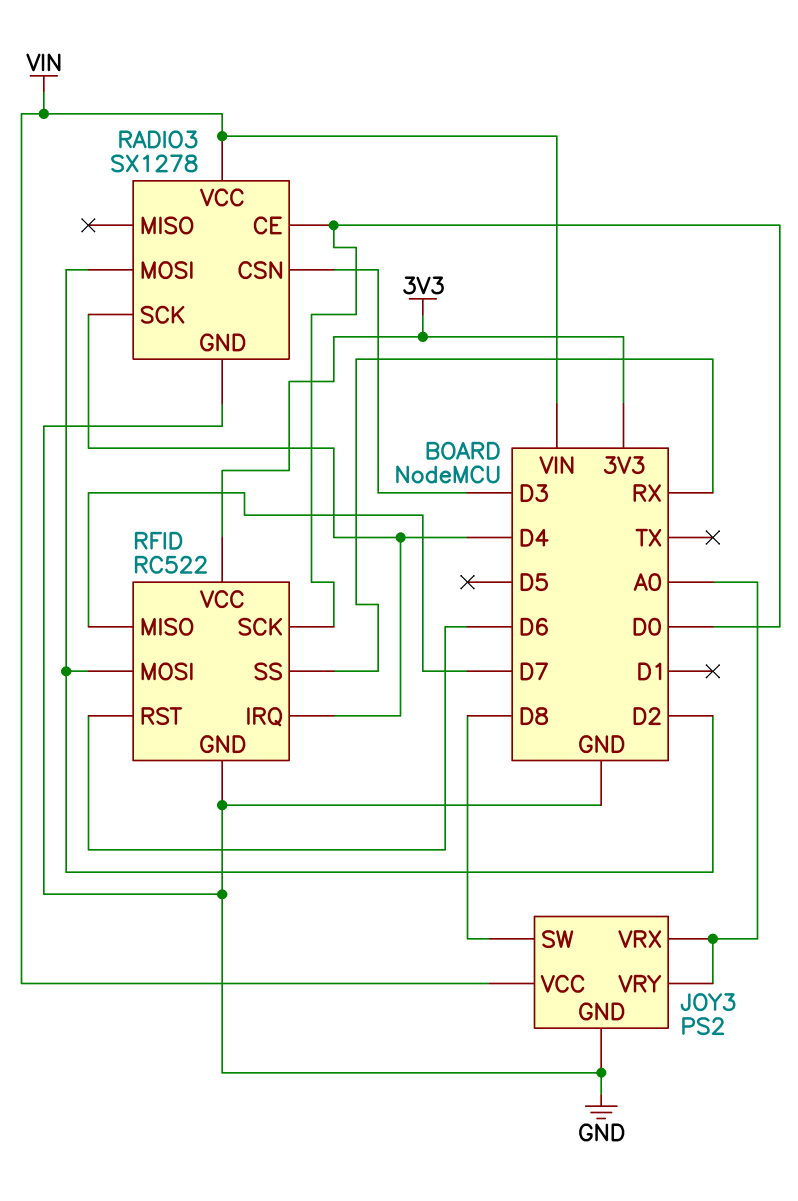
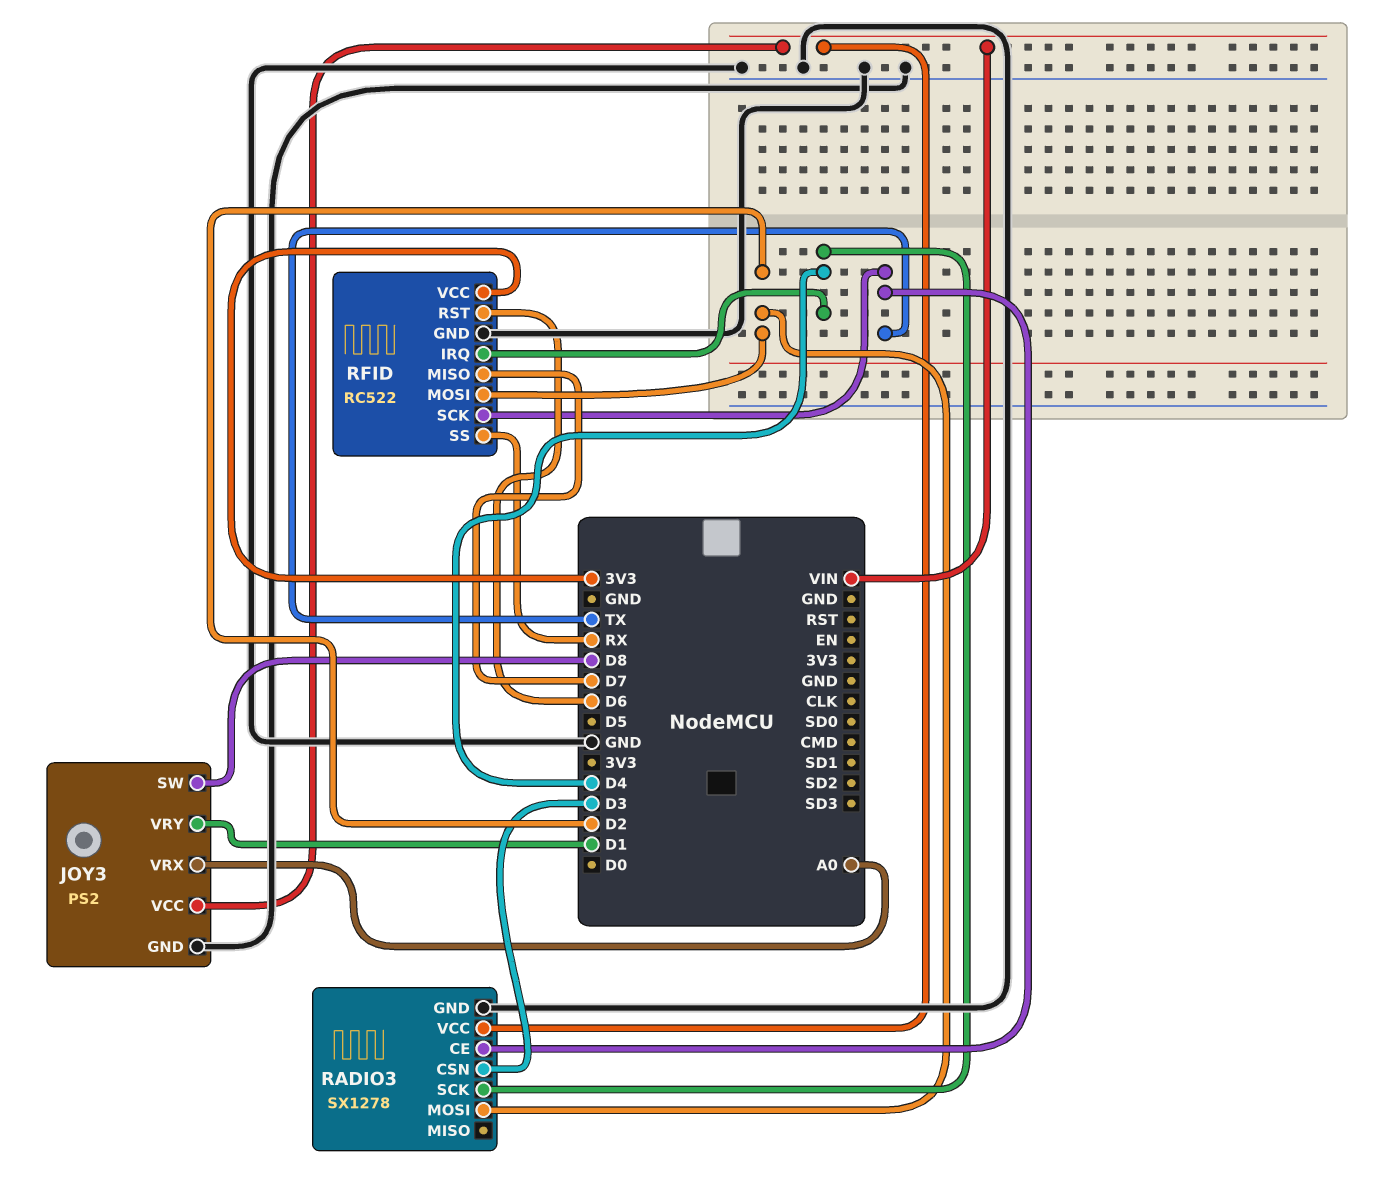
JOY3 pin VRY: A0 -> D1
RADIO3 pin CE: D0 -> TX
RFID pin SCK: D0 -> TX

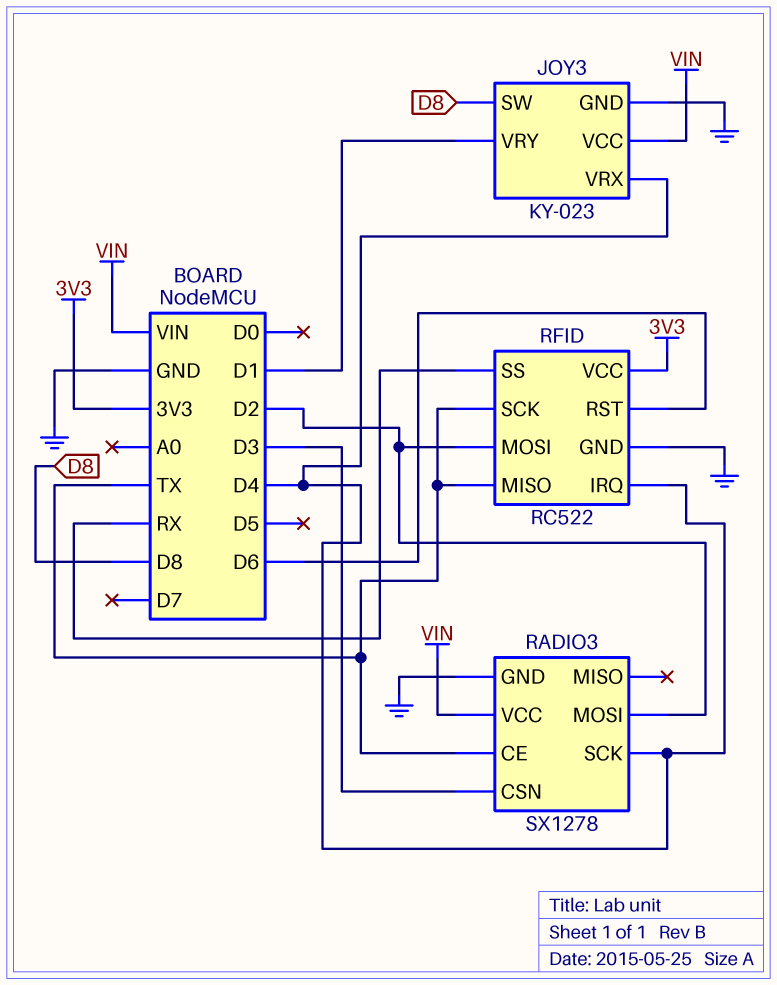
JOY3: PS2 -> KY-023
JOY3 pin VRX: A0 -> D4
RFID pin MISO: D7 -> TX

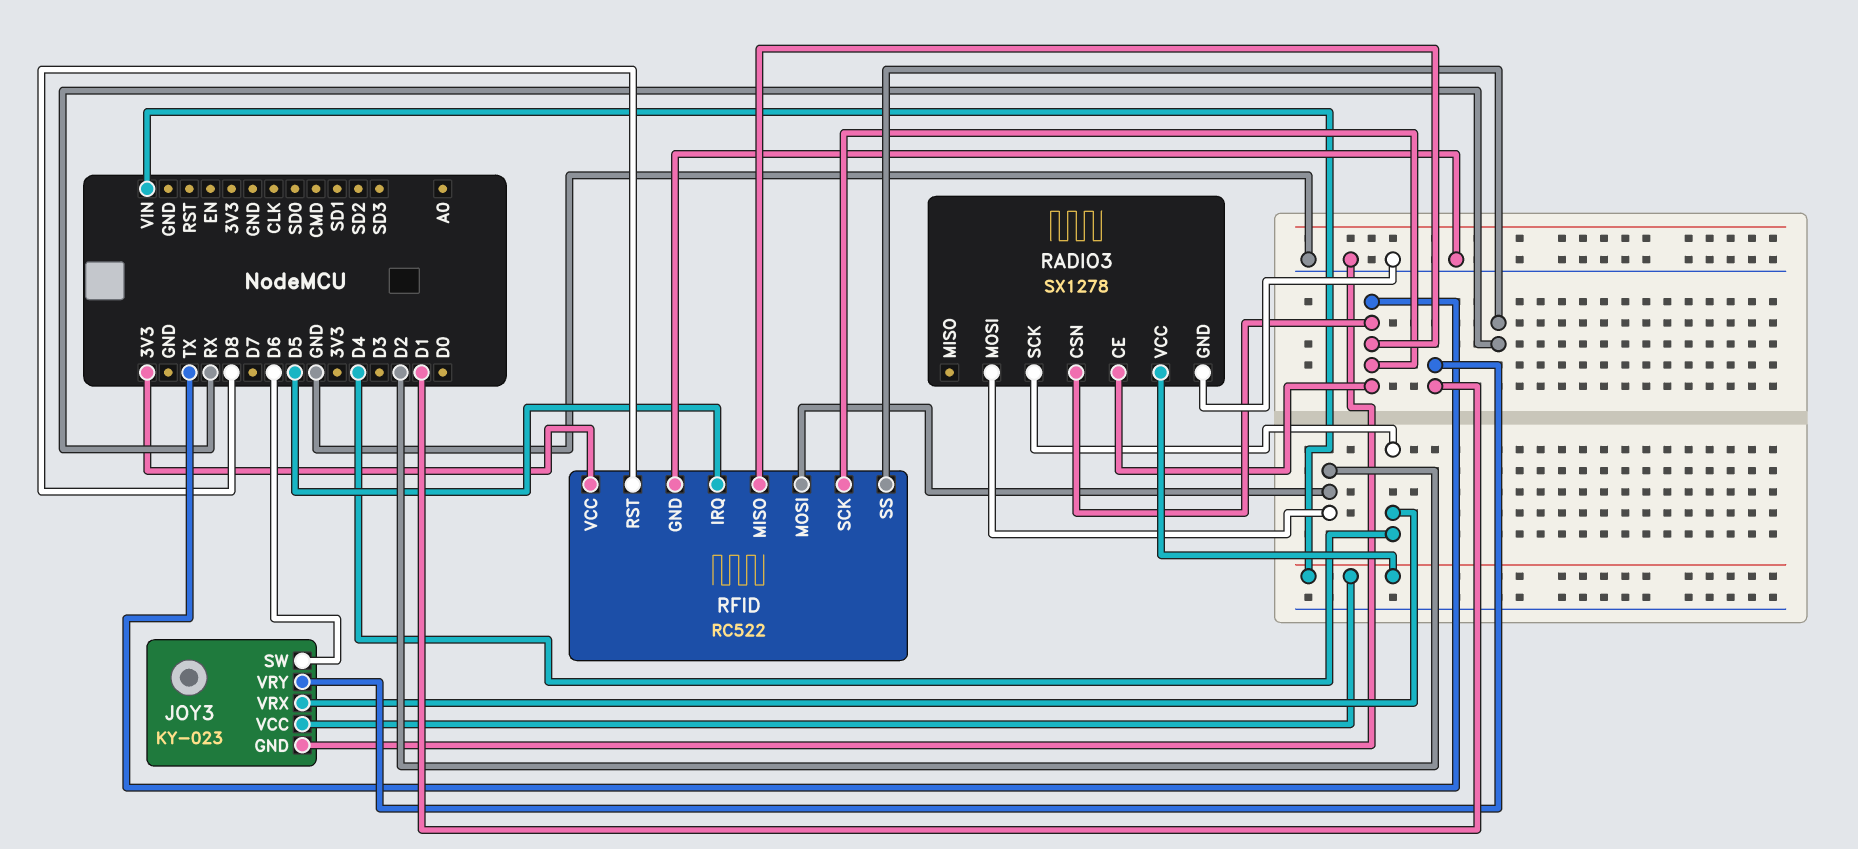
JOY3 pin SW: D8 -> D6
RADIO3 pin CSN: D3 -> TX
RFID pin IRQ: D4 -> D5
RFID pin RST: D6 -> D8

